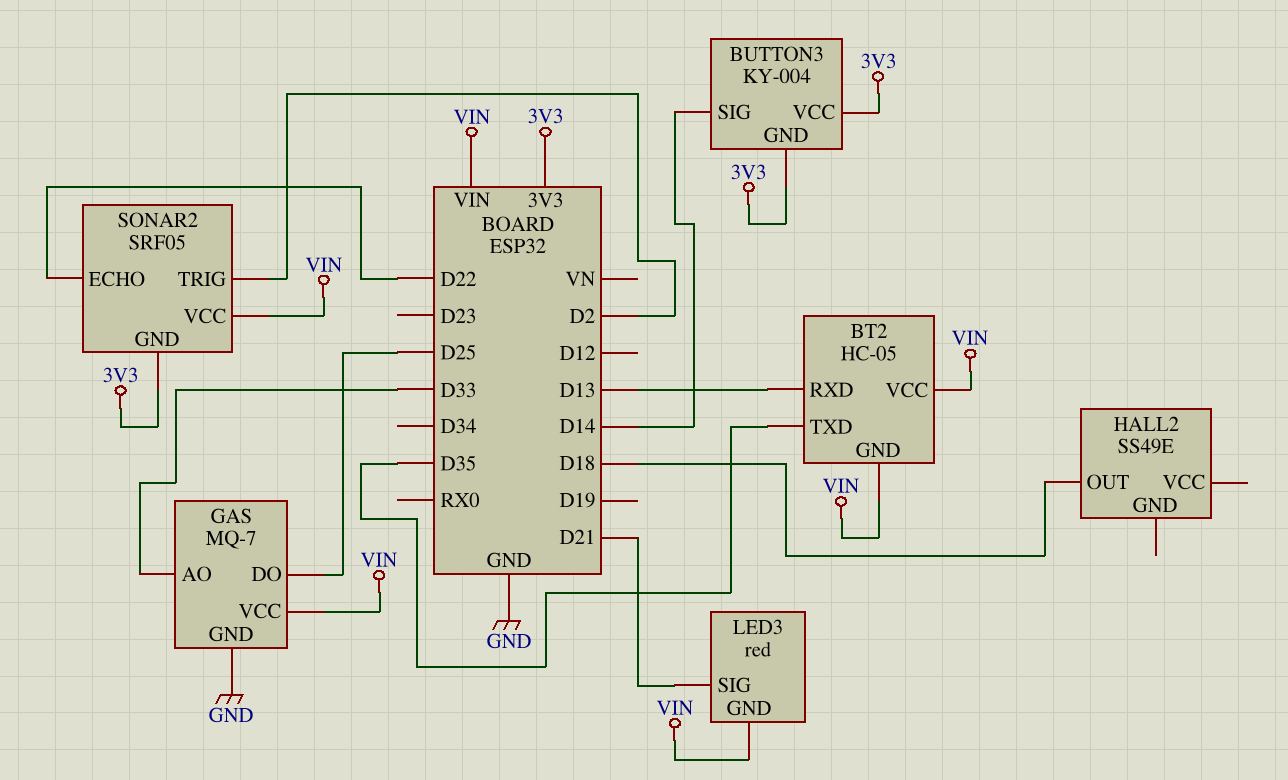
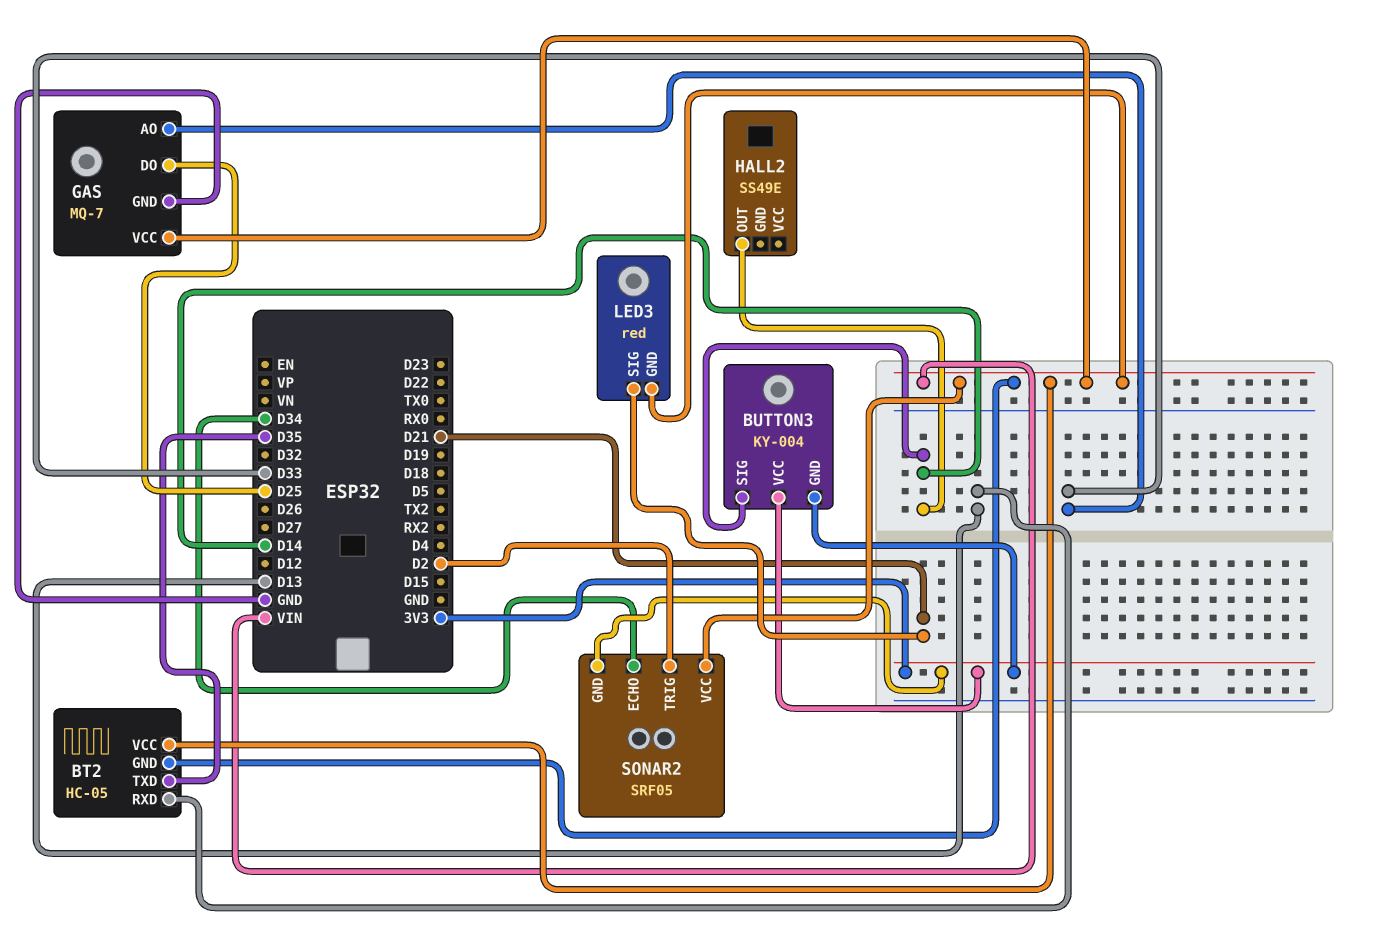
HALL2 pin OUT: D18 -> D14
SONAR2 pin ECHO: D22 -> D34

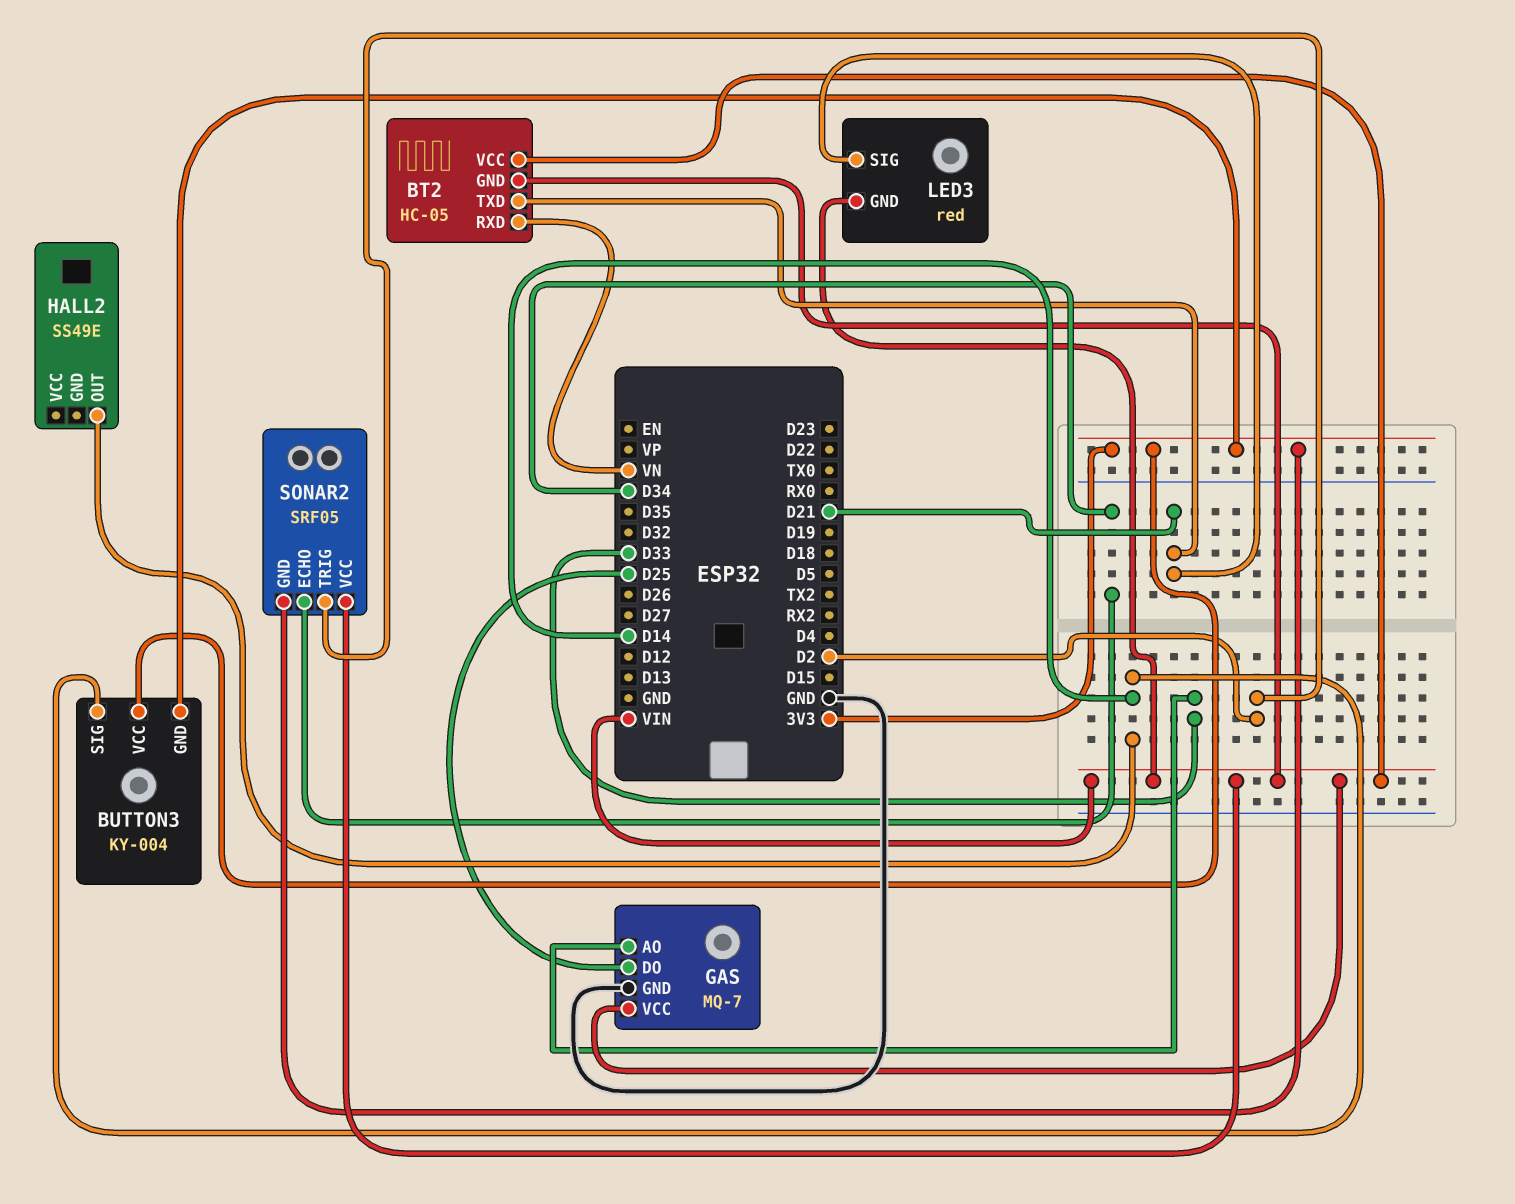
BT2 pin RXD: D13 -> VN
BT2 pin TXD: D35 -> D21

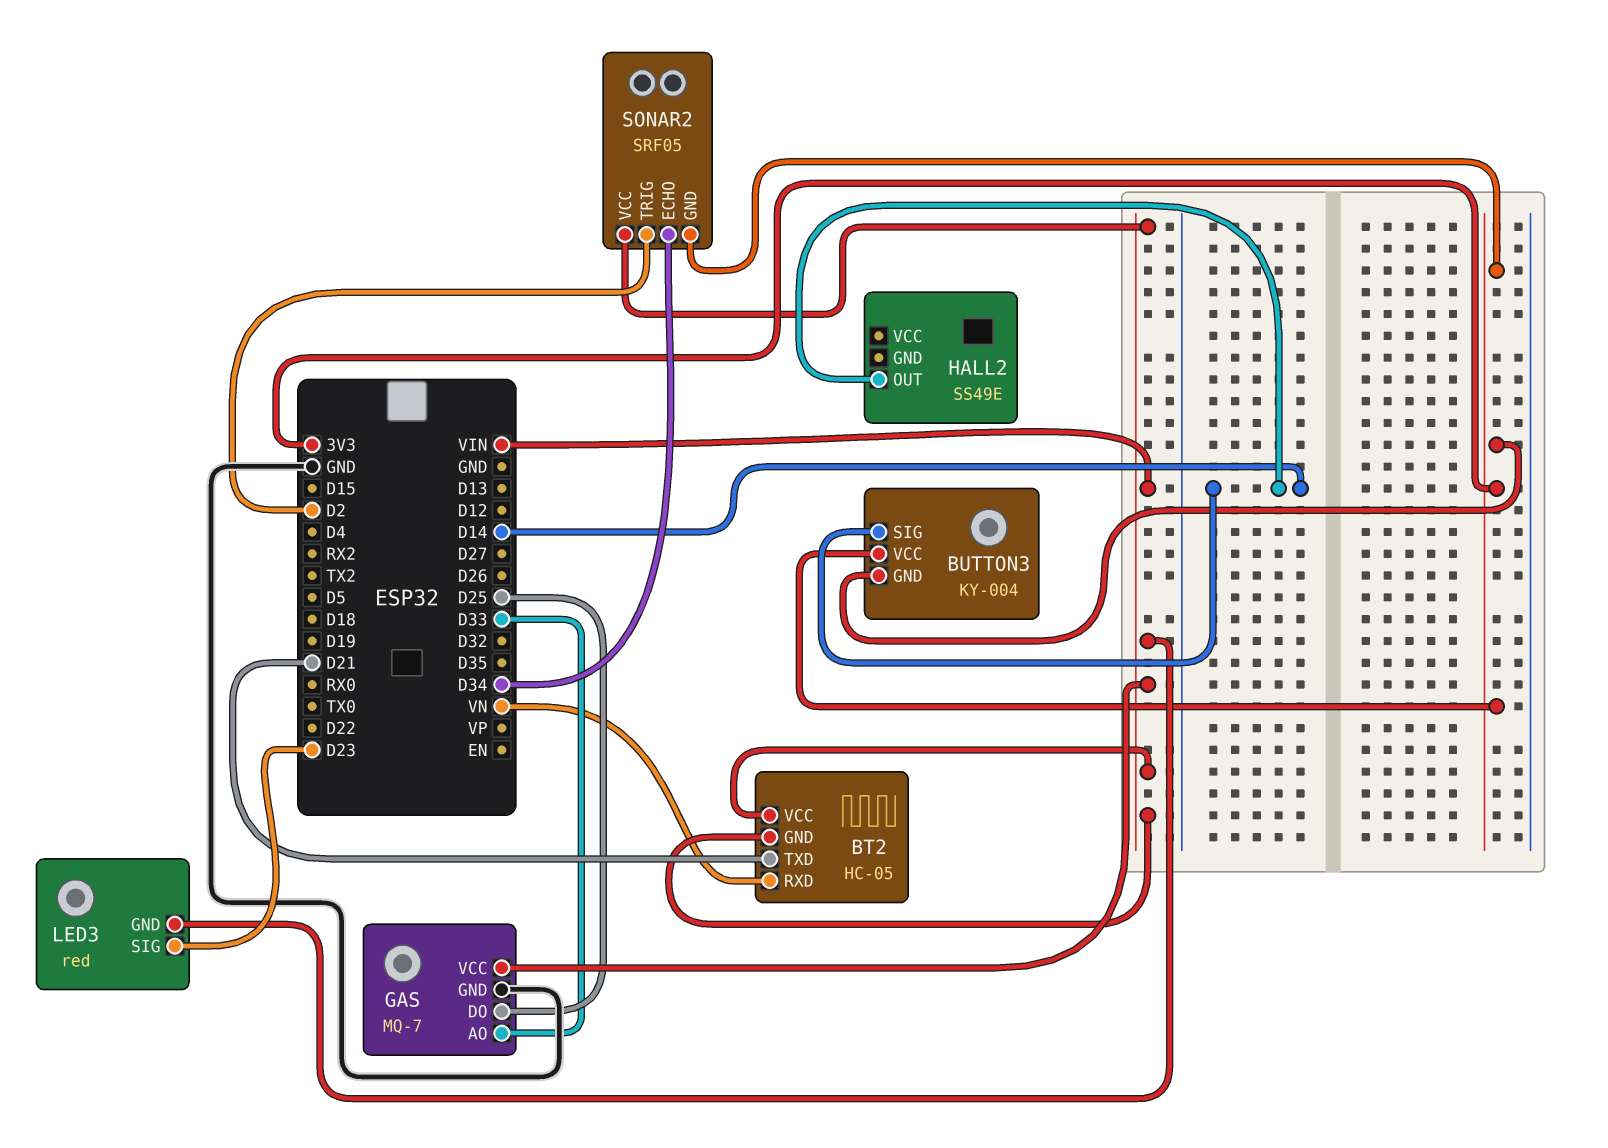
LED3 pin SIG: D21 -> D23

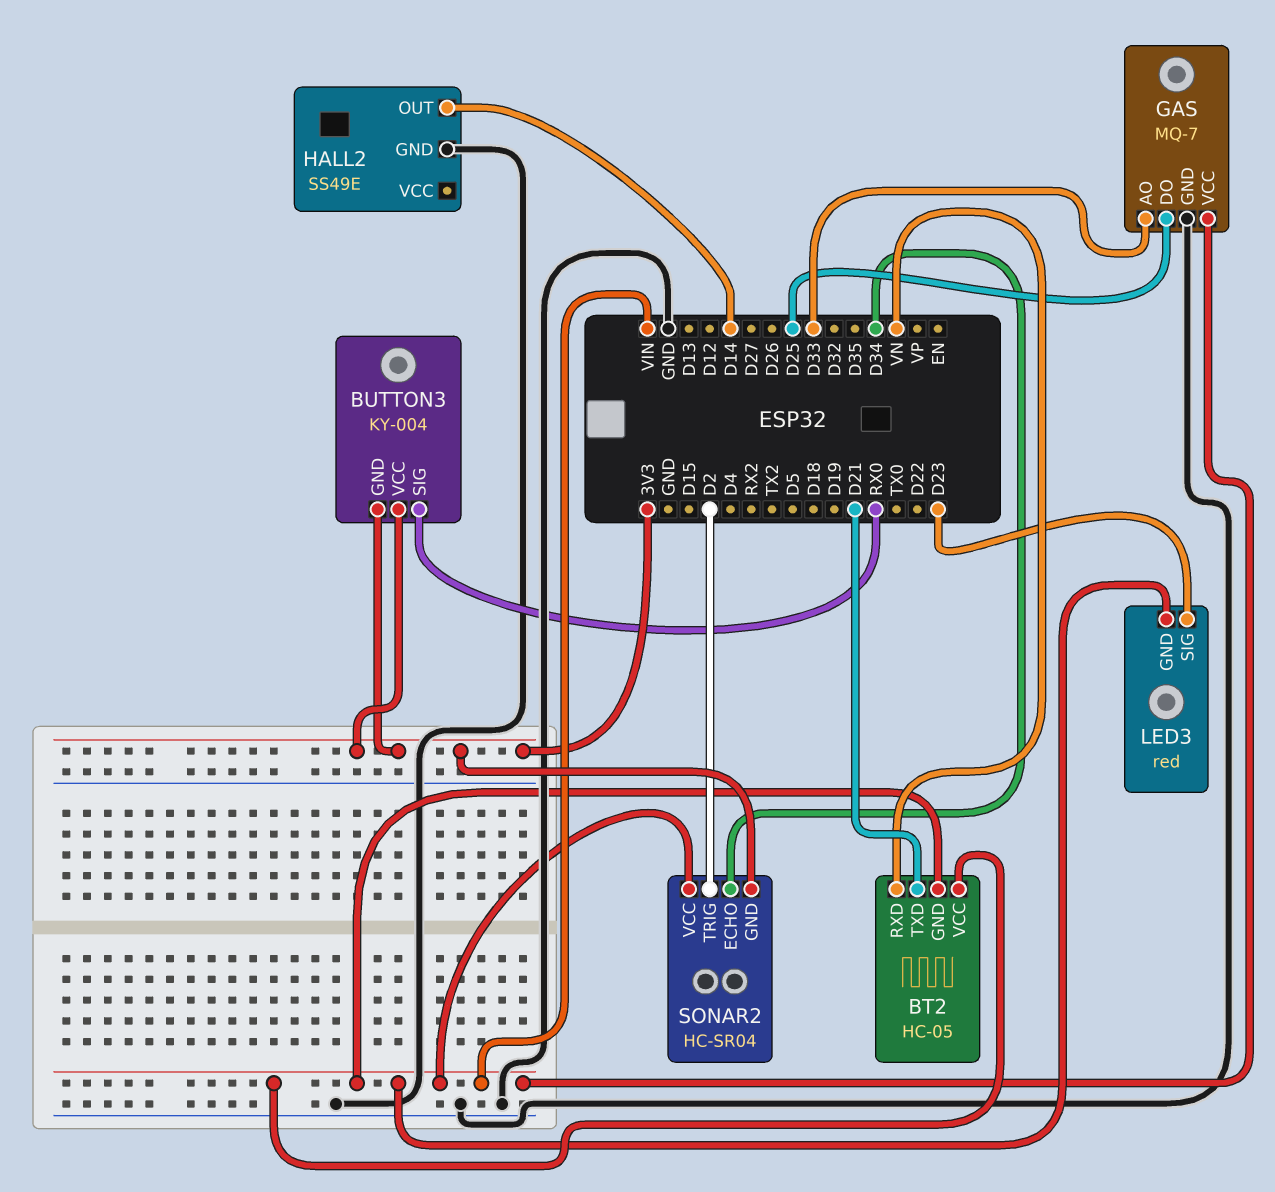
BUTTON3 pin SIG: D14 -> RX0
HALL2 pin GND: none -> GND
SONAR2: SRF05 -> HC-SR04

